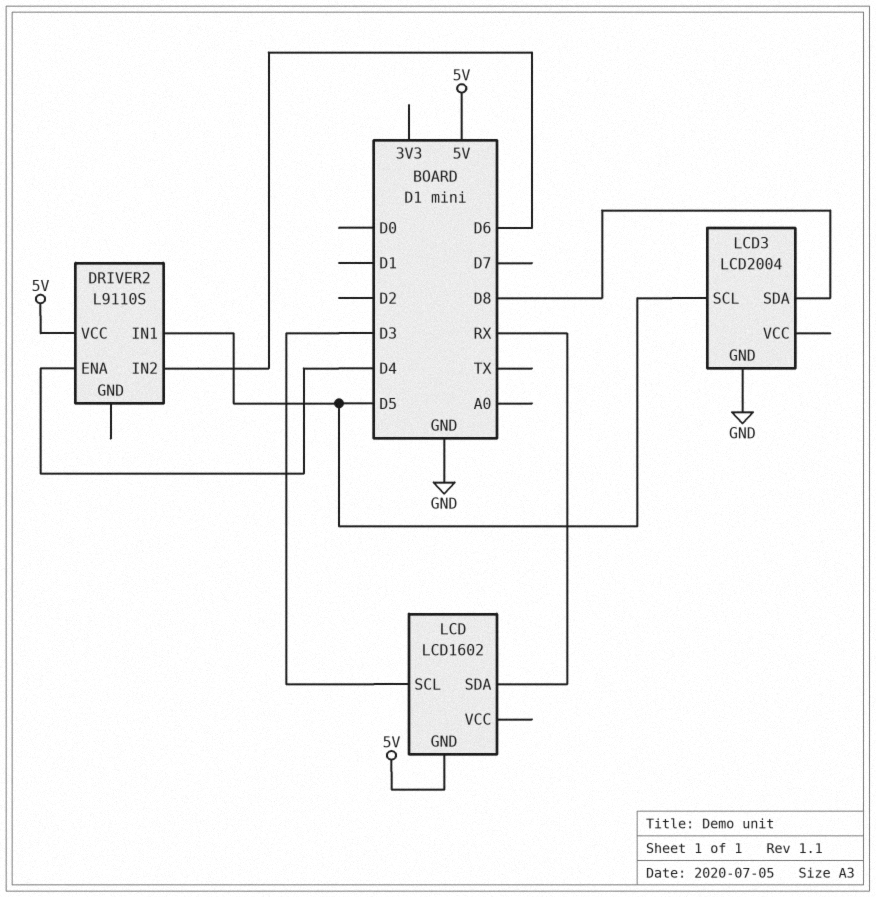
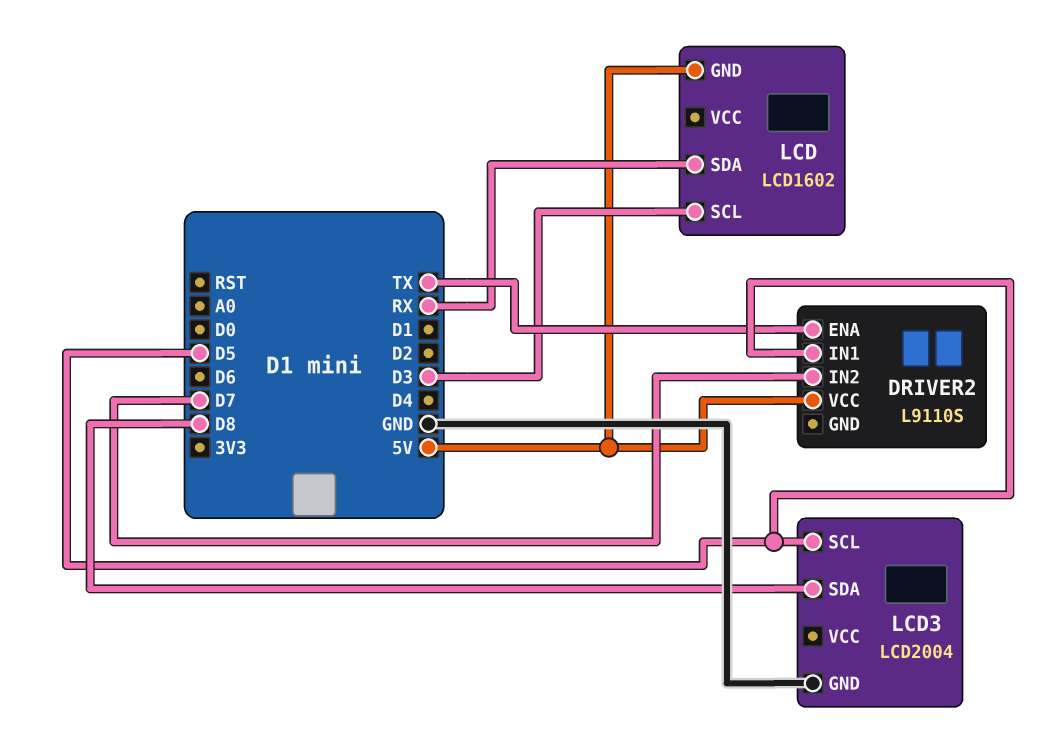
DRIVER2 pin ENA: D4 -> TX
DRIVER2 pin IN2: D6 -> D7

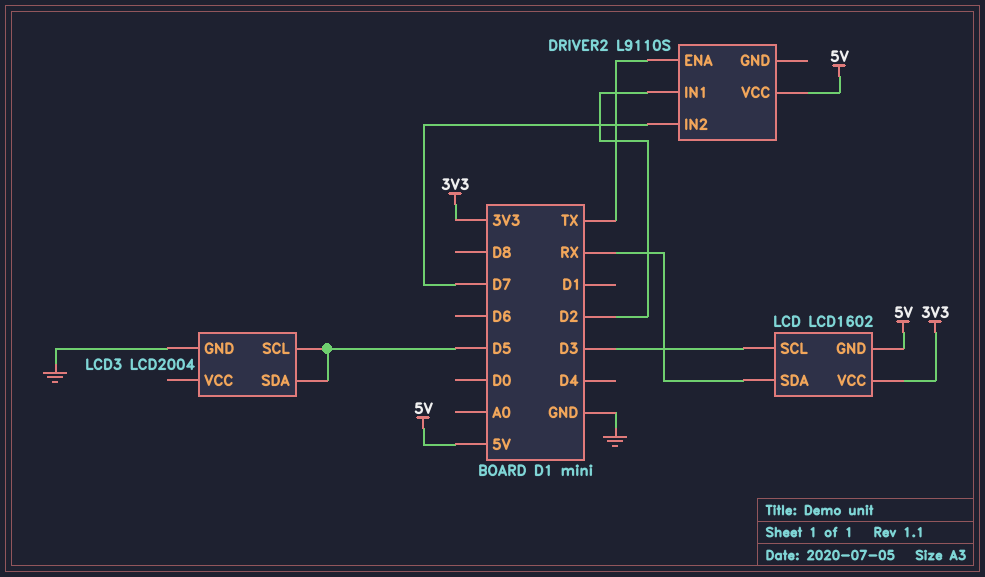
DRIVER2 pin IN1: D5 -> D2
LCD pin VCC: none -> 3V3
LCD3 pin SDA: D8 -> D5

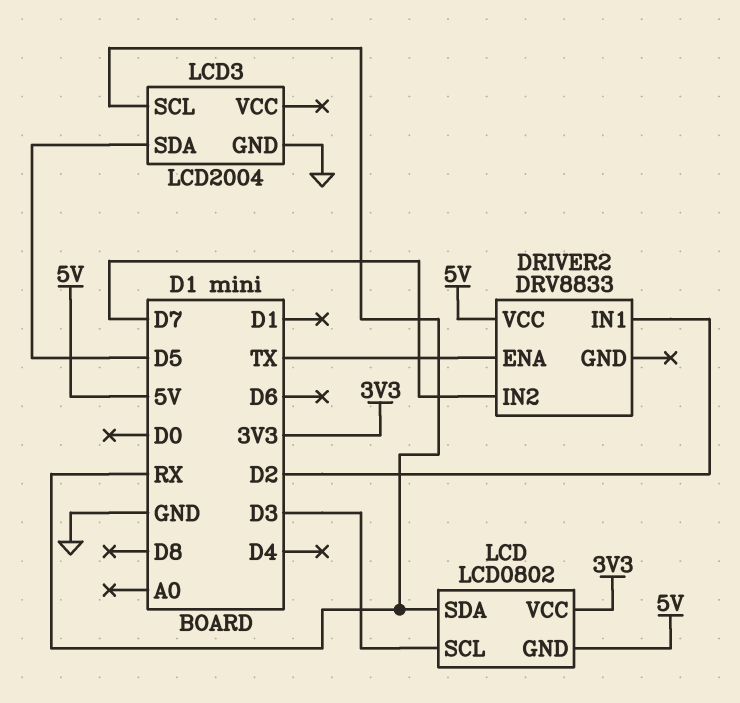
DRIVER2: L9110S -> DRV8833
LCD: LCD1602 -> LCD0802
LCD3 pin SCL: D5 -> RX

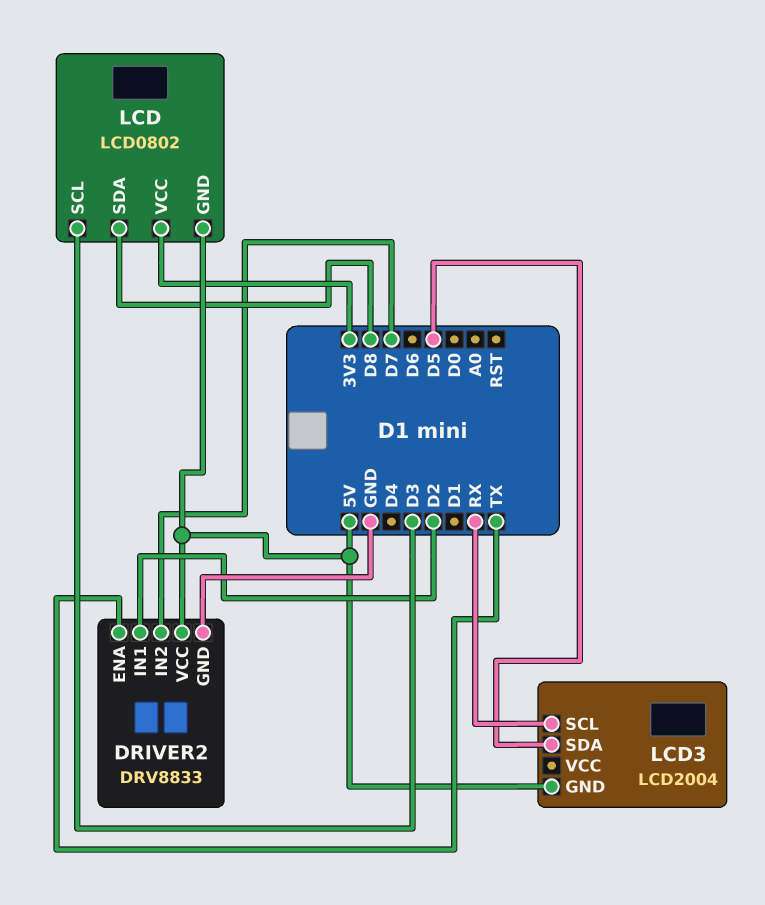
DRIVER2 pin GND: none -> GND
LCD pin SDA: RX -> D8
LCD3 pin GND: GND -> 5V

